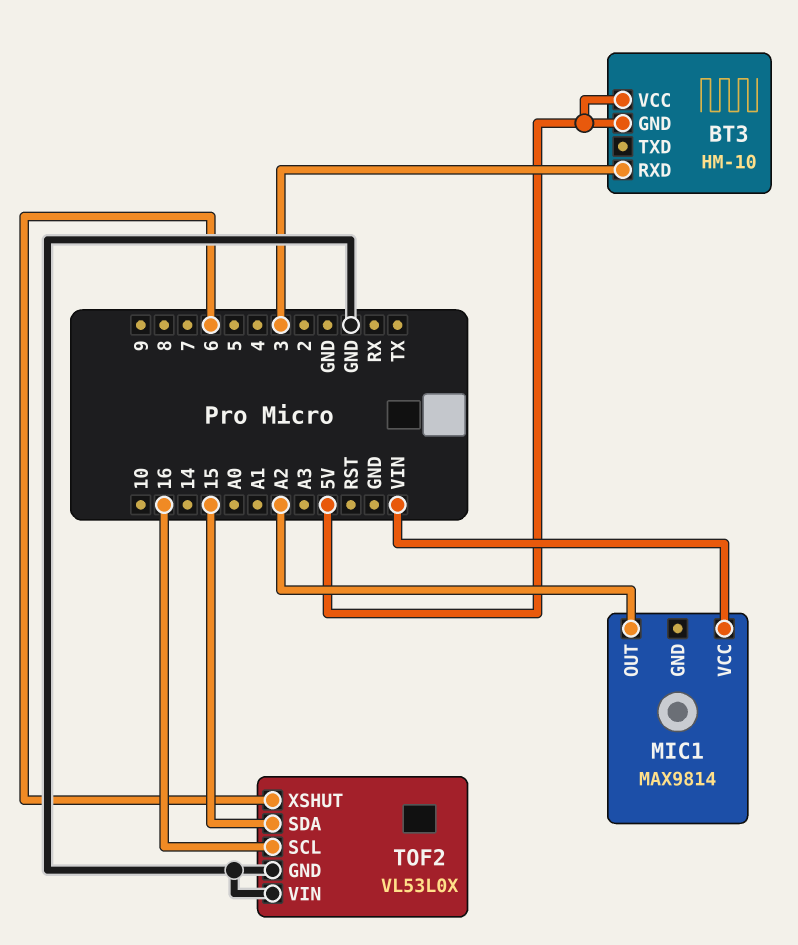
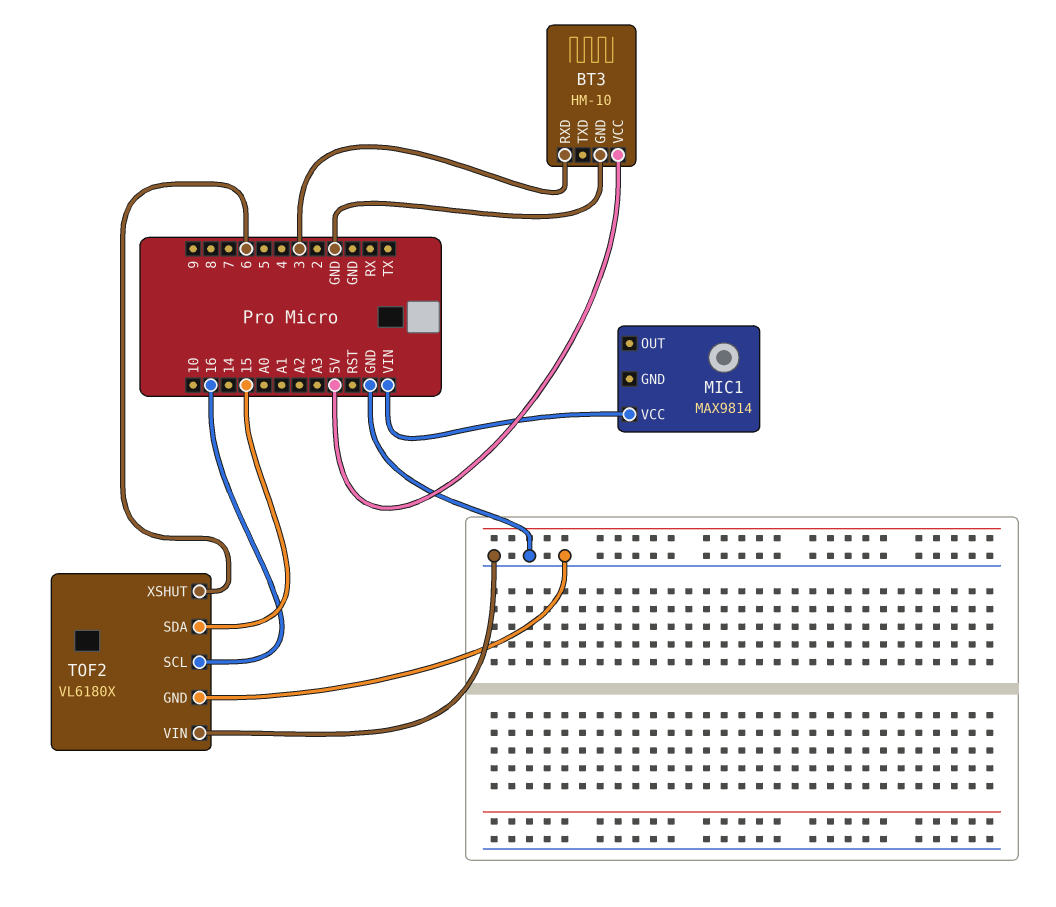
BT3 pin GND: 5V -> GND
MIC1 pin OUT: A2 -> none
TOF2: VL53L0X -> VL6180X

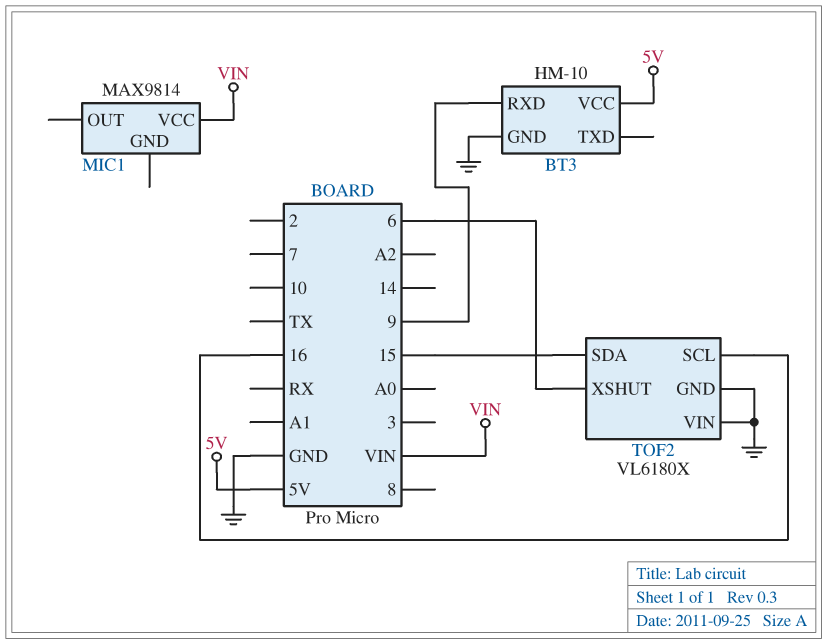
BT3 pin RXD: 3 -> 9

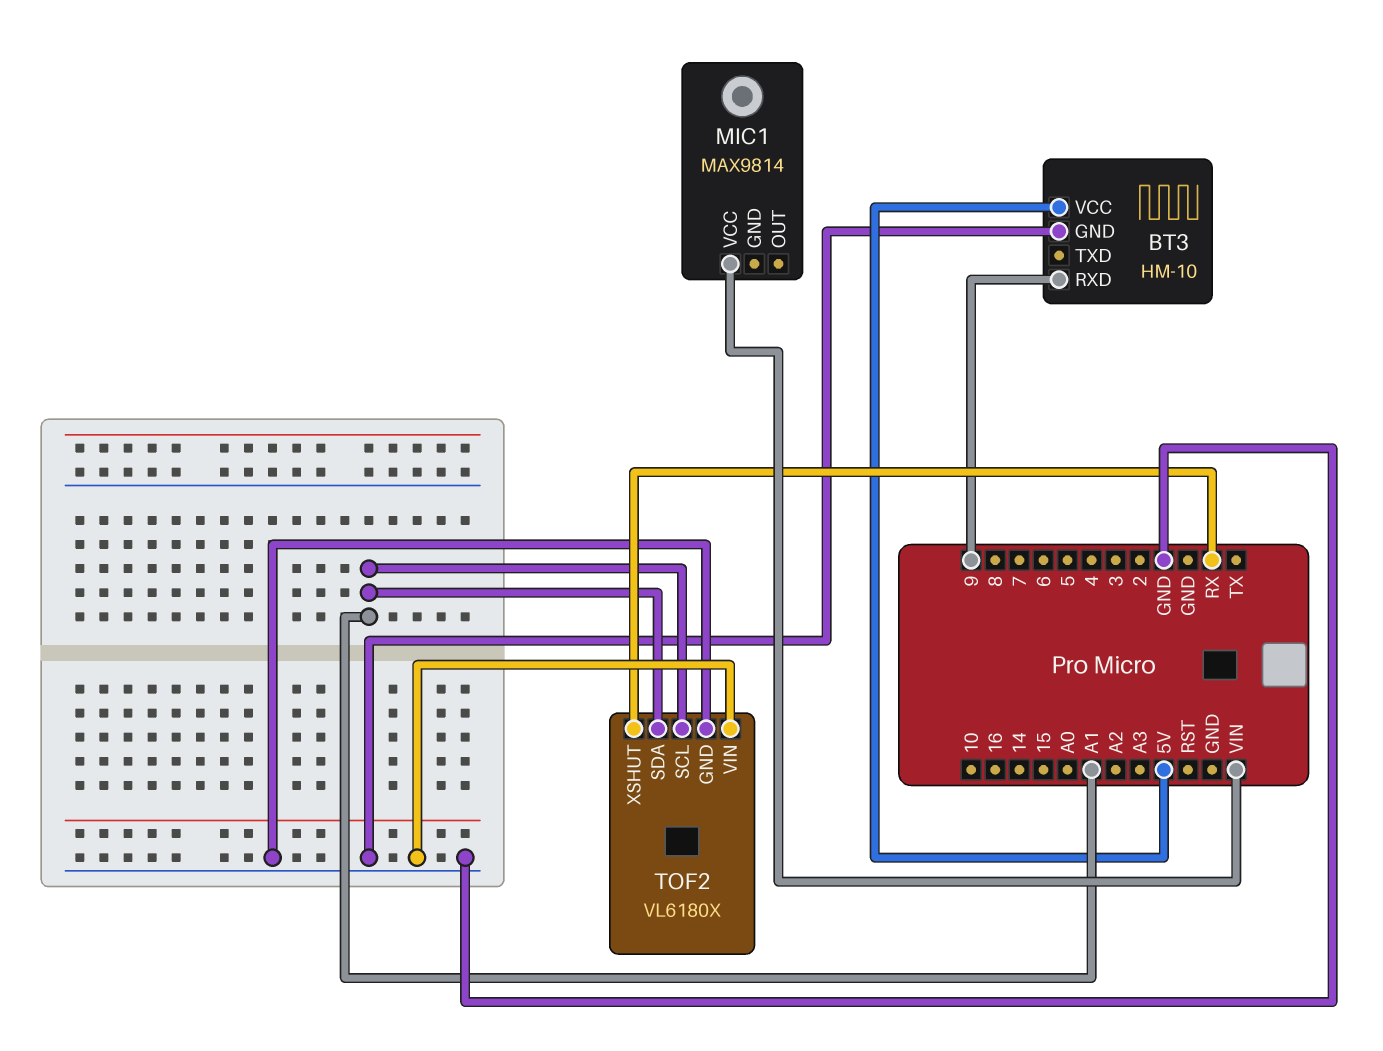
TOF2 pin SCL: 16 -> A1
TOF2 pin SDA: 15 -> A1
TOF2 pin XSHUT: 6 -> RX

